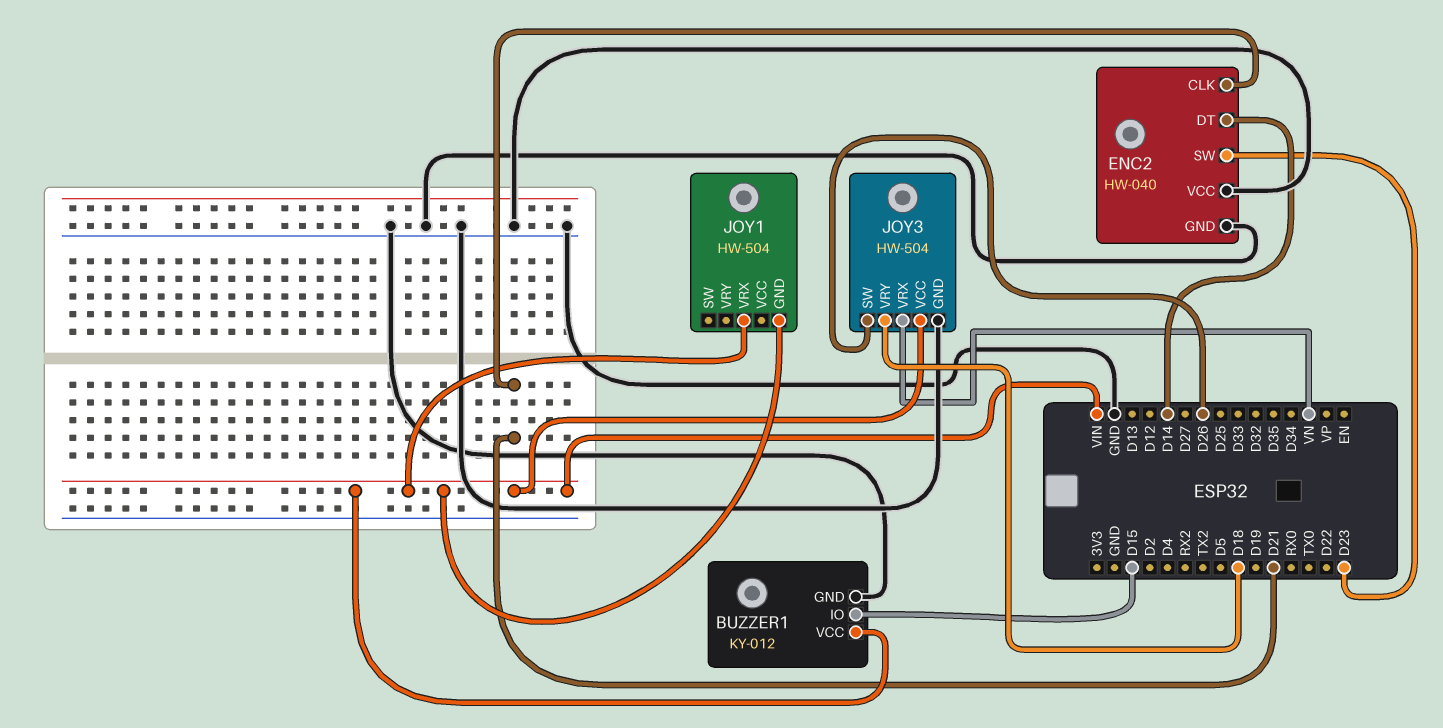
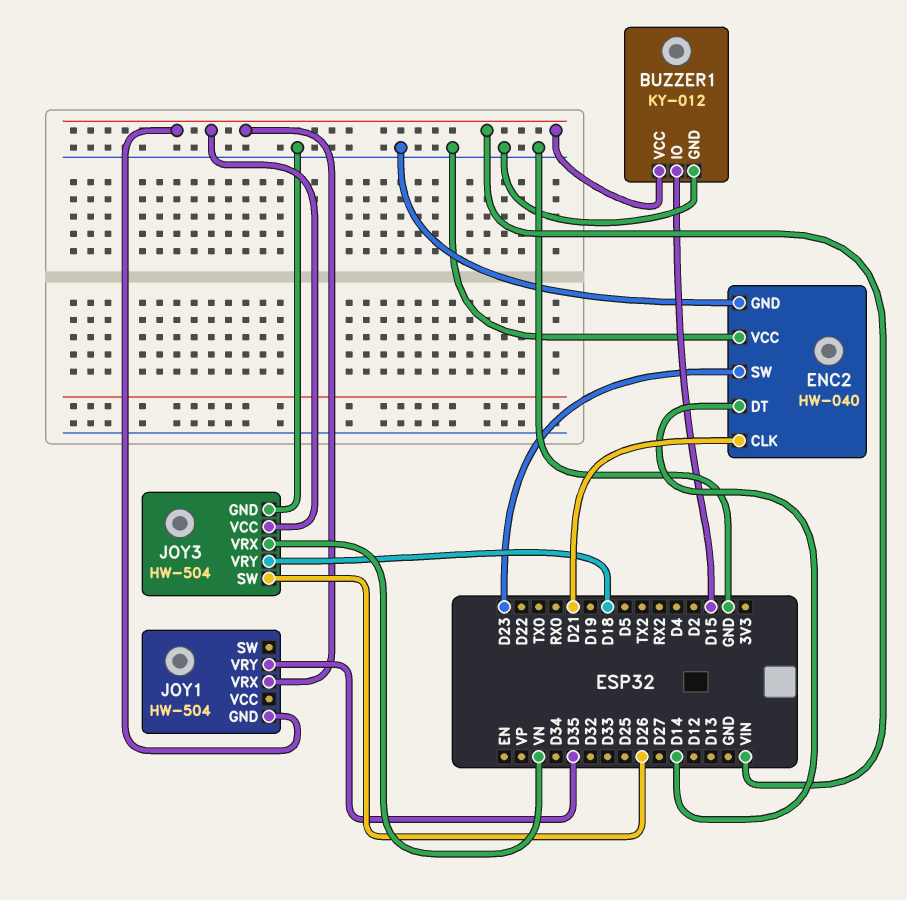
JOY1 pin VRY: none -> D35

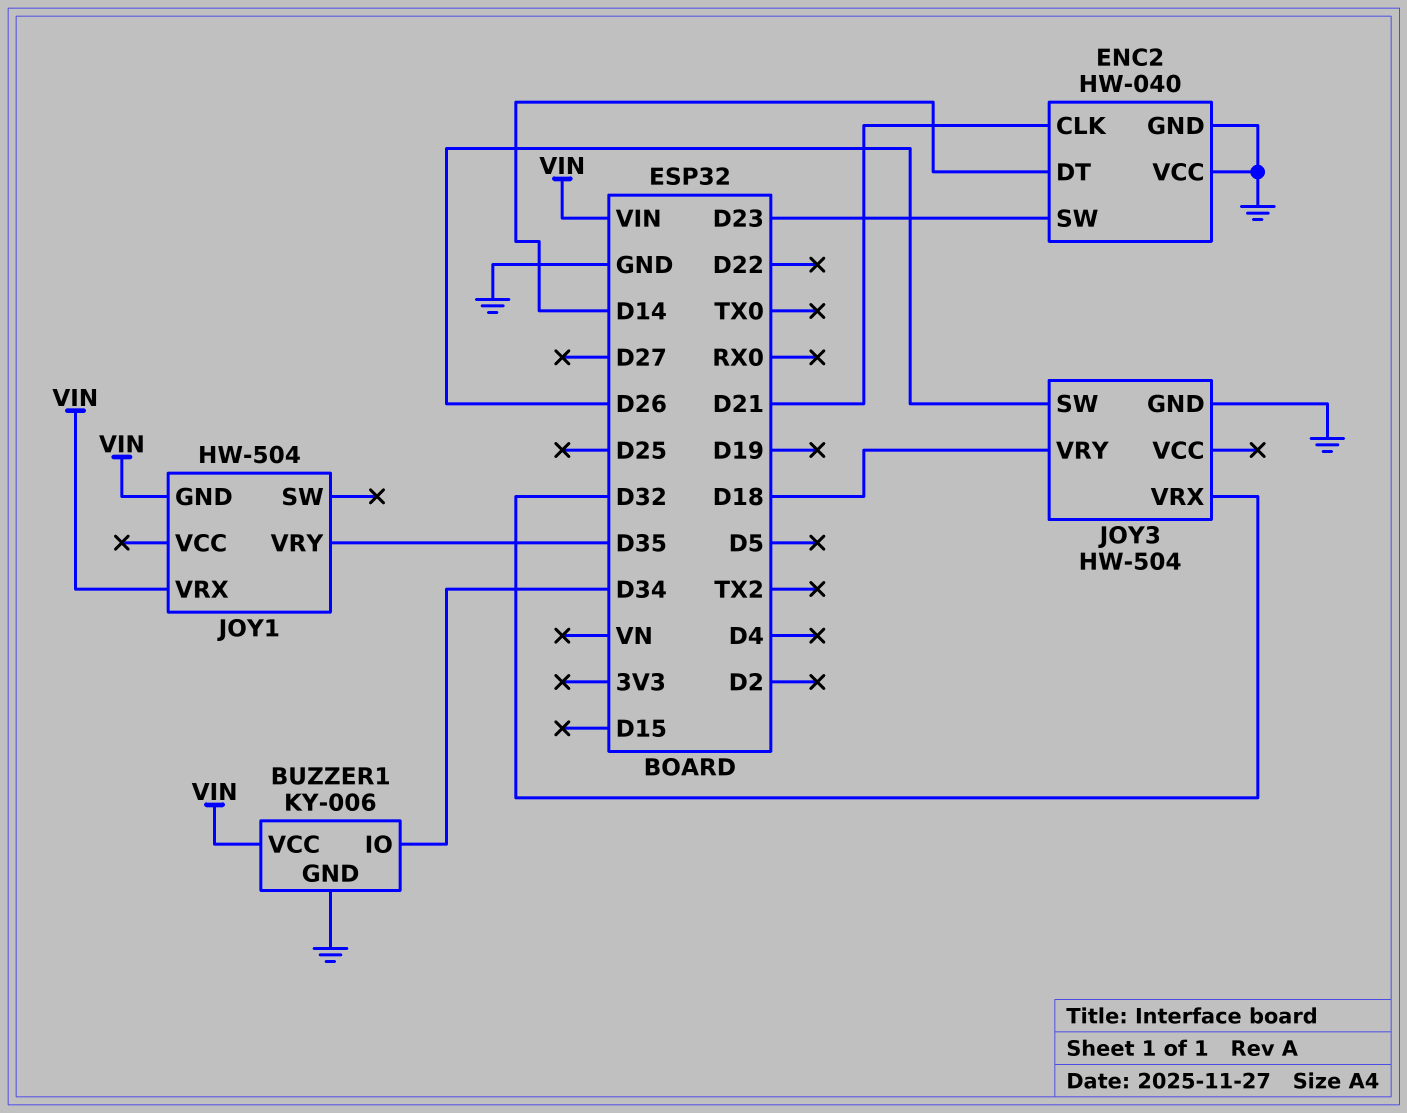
BUZZER1: KY-012 -> KY-006
BUZZER1 pin IO: D15 -> D34
JOY3 pin VCC: VIN -> none
JOY3 pin VRX: VN -> D32

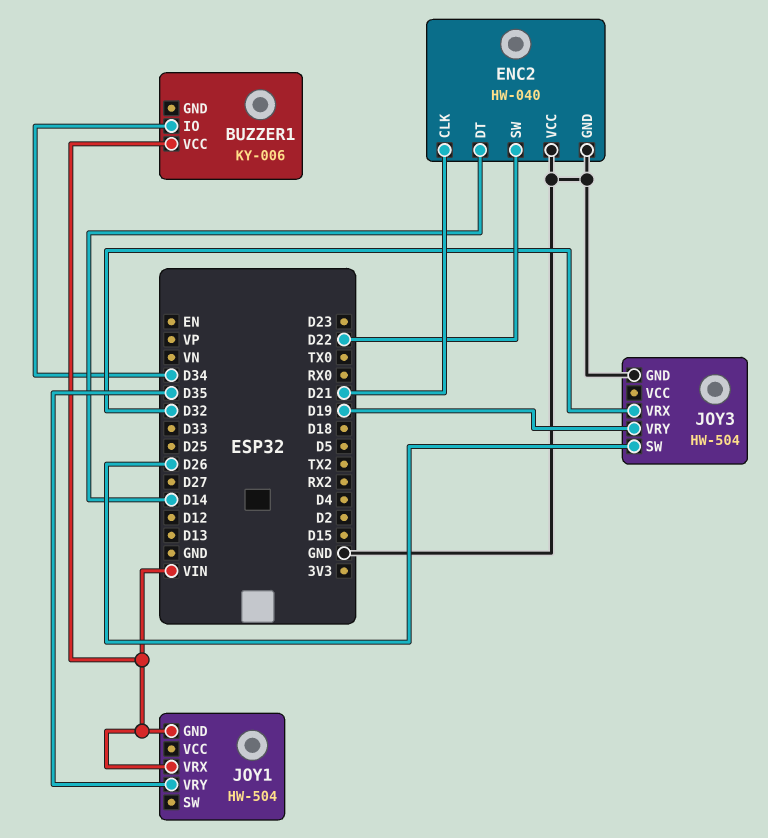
BUZZER1 pin GND: GND -> none
ENC2 pin SW: D23 -> D22
JOY3 pin VRY: D18 -> D19

